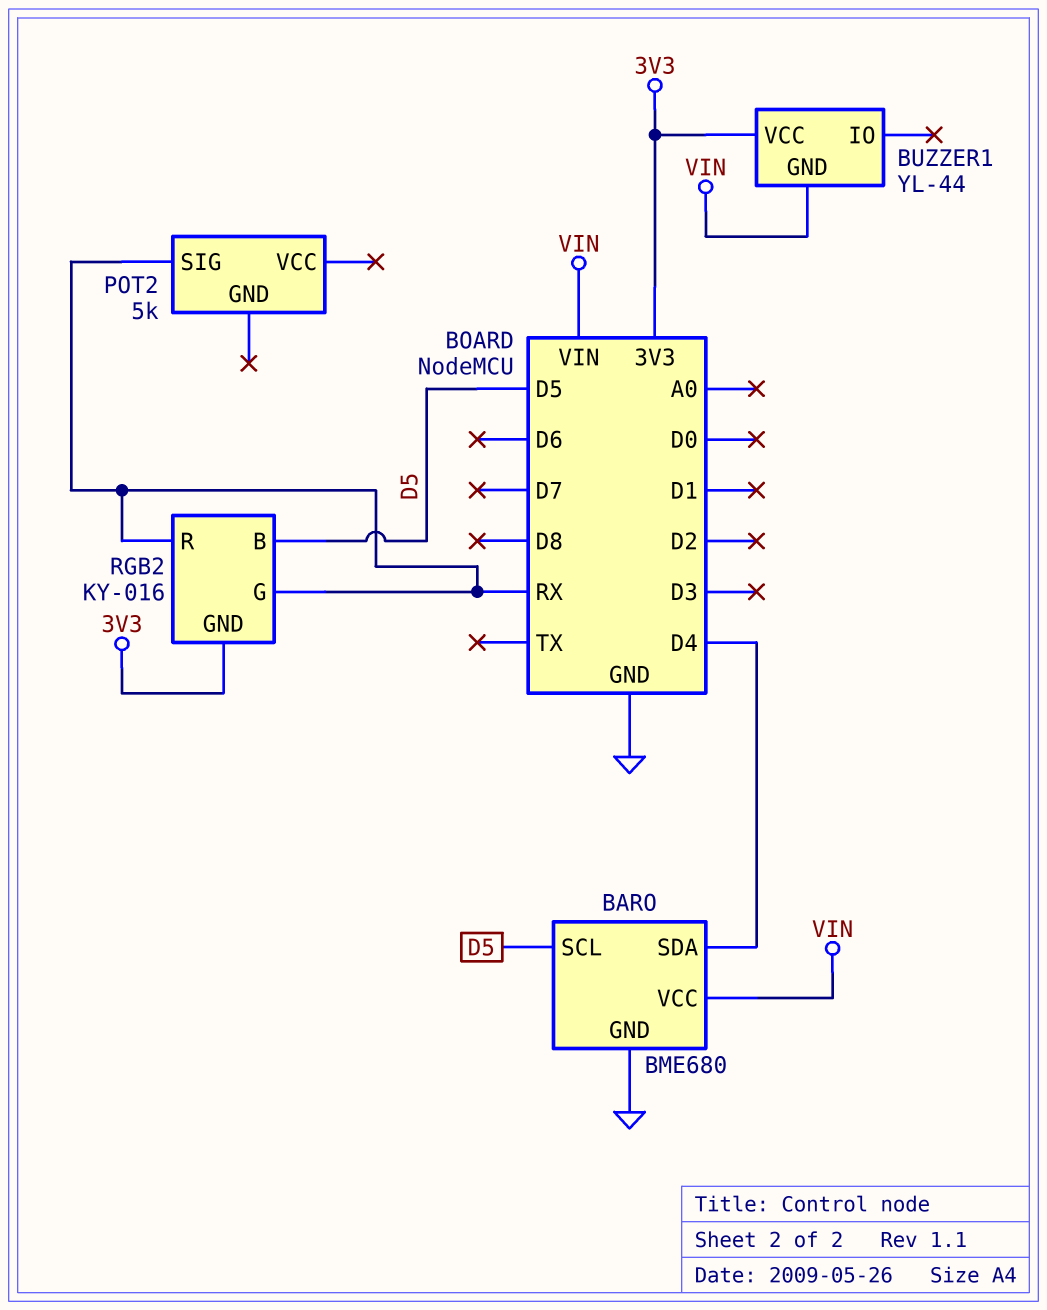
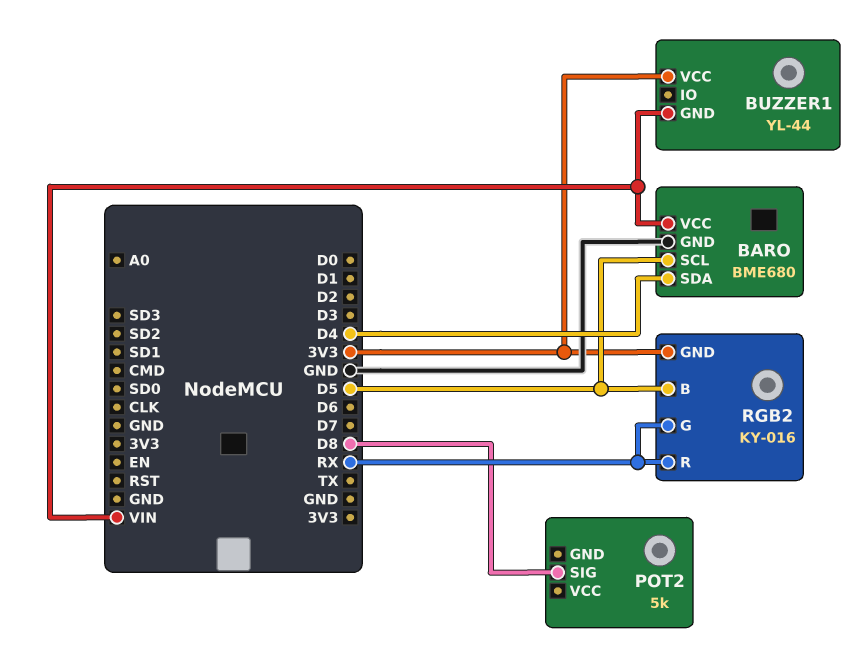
POT2 pin SIG: RX -> D8

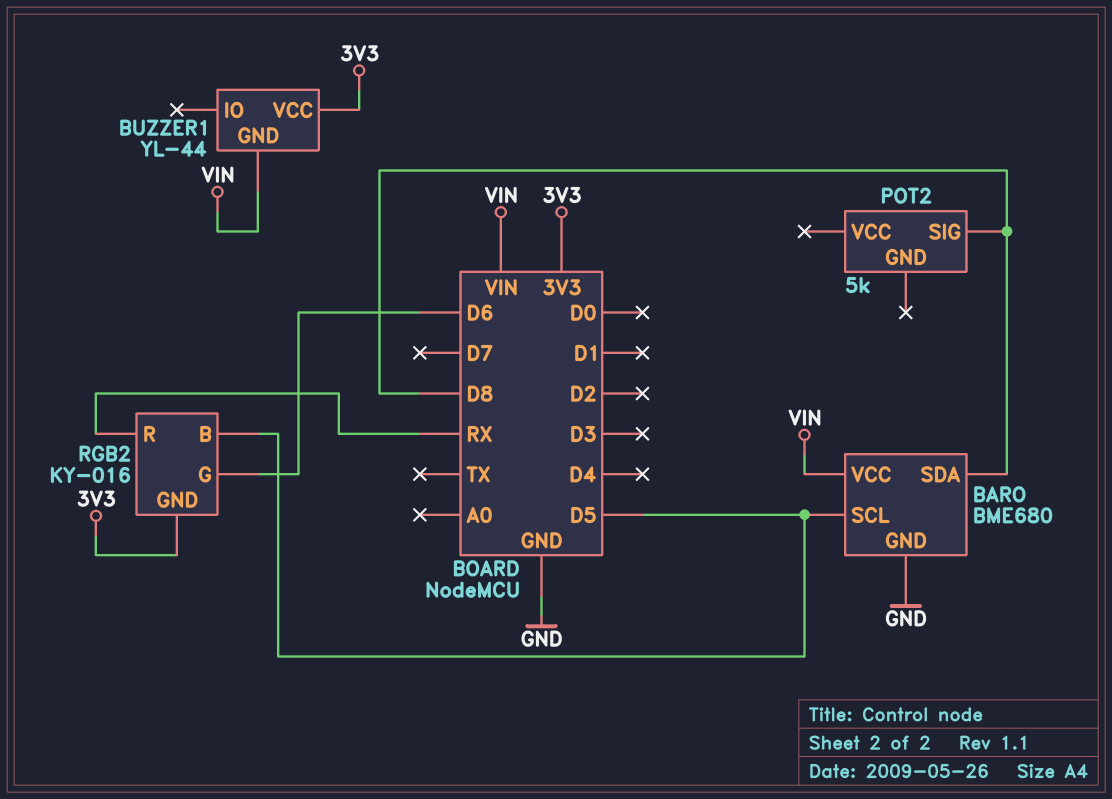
BARO pin SDA: D4 -> D8
RGB2 pin G: RX -> D6

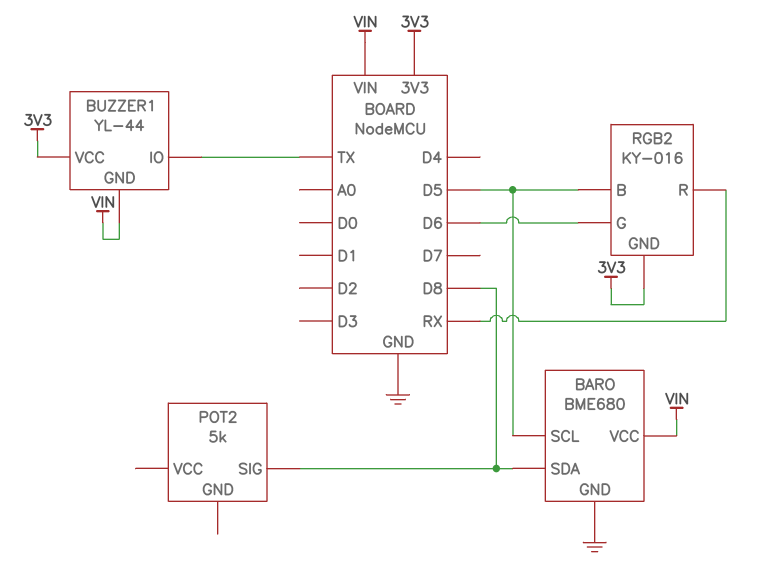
BUZZER1 pin IO: none -> TX

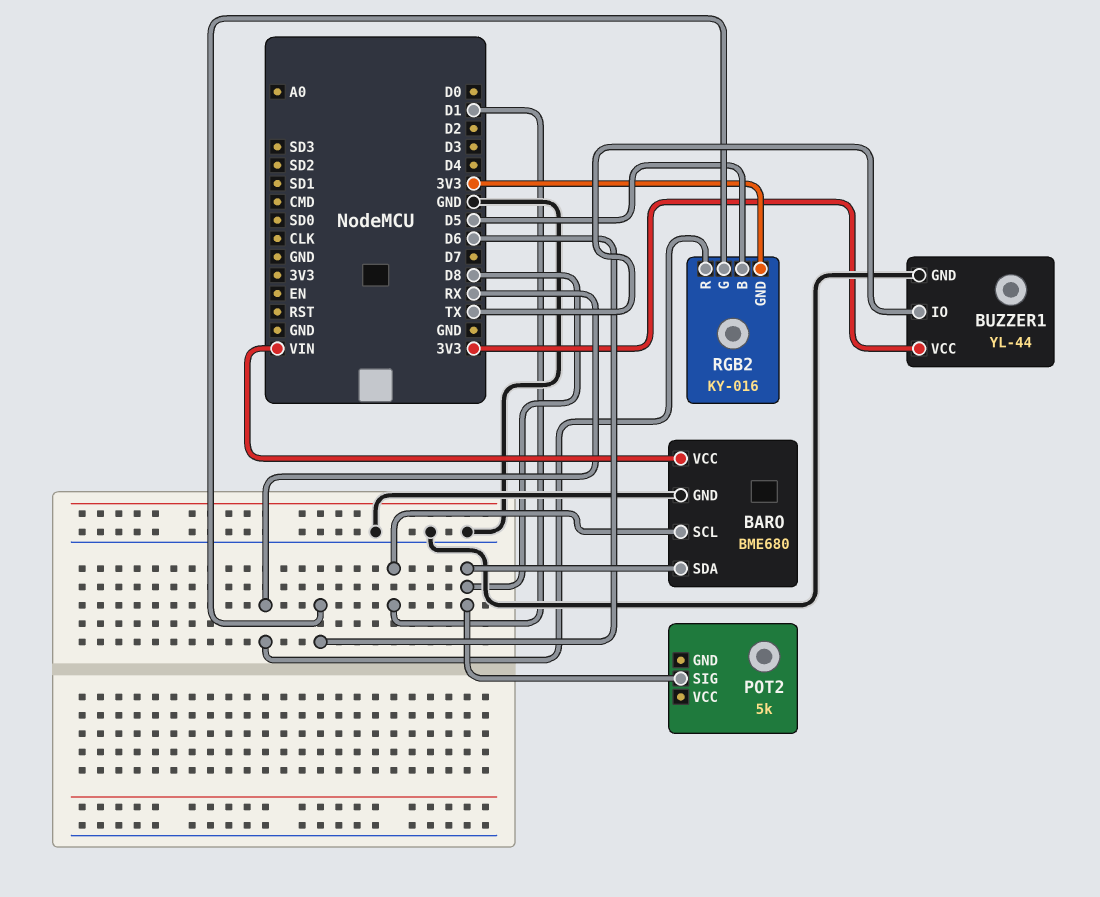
BARO pin SCL: D5 -> D1
BUZZER1 pin GND: VIN -> GND

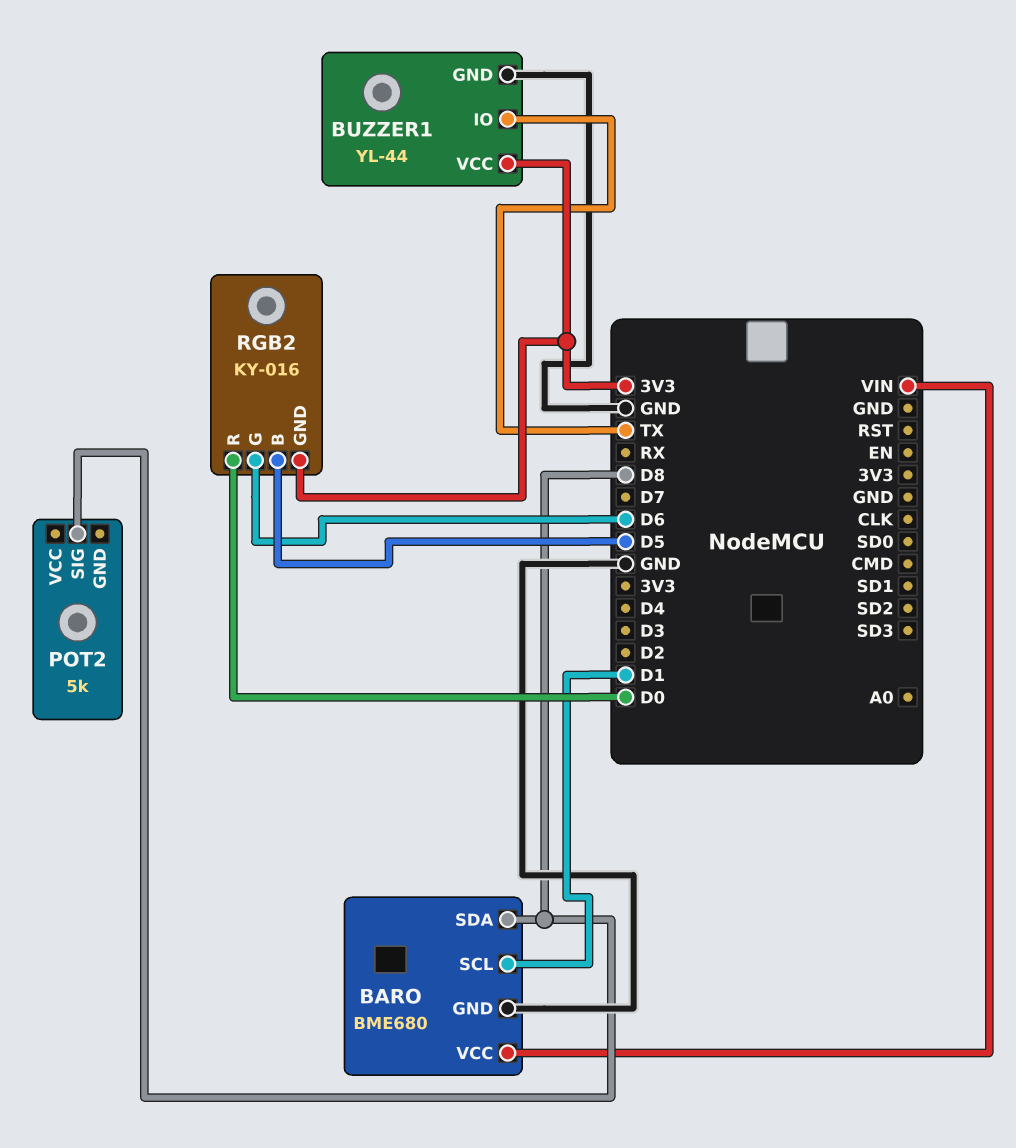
RGB2 pin R: RX -> D0

